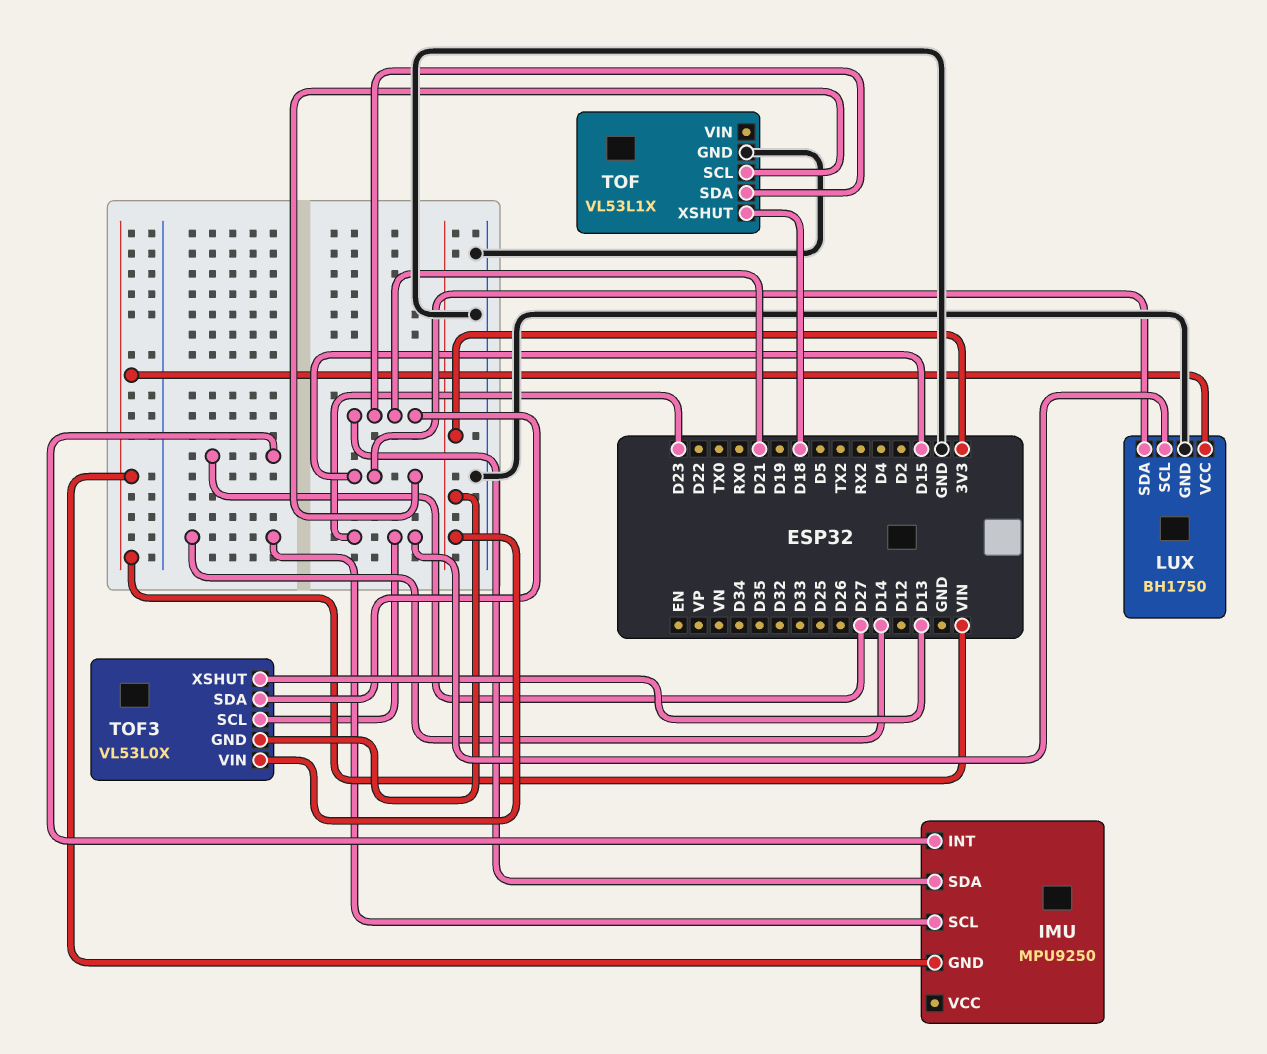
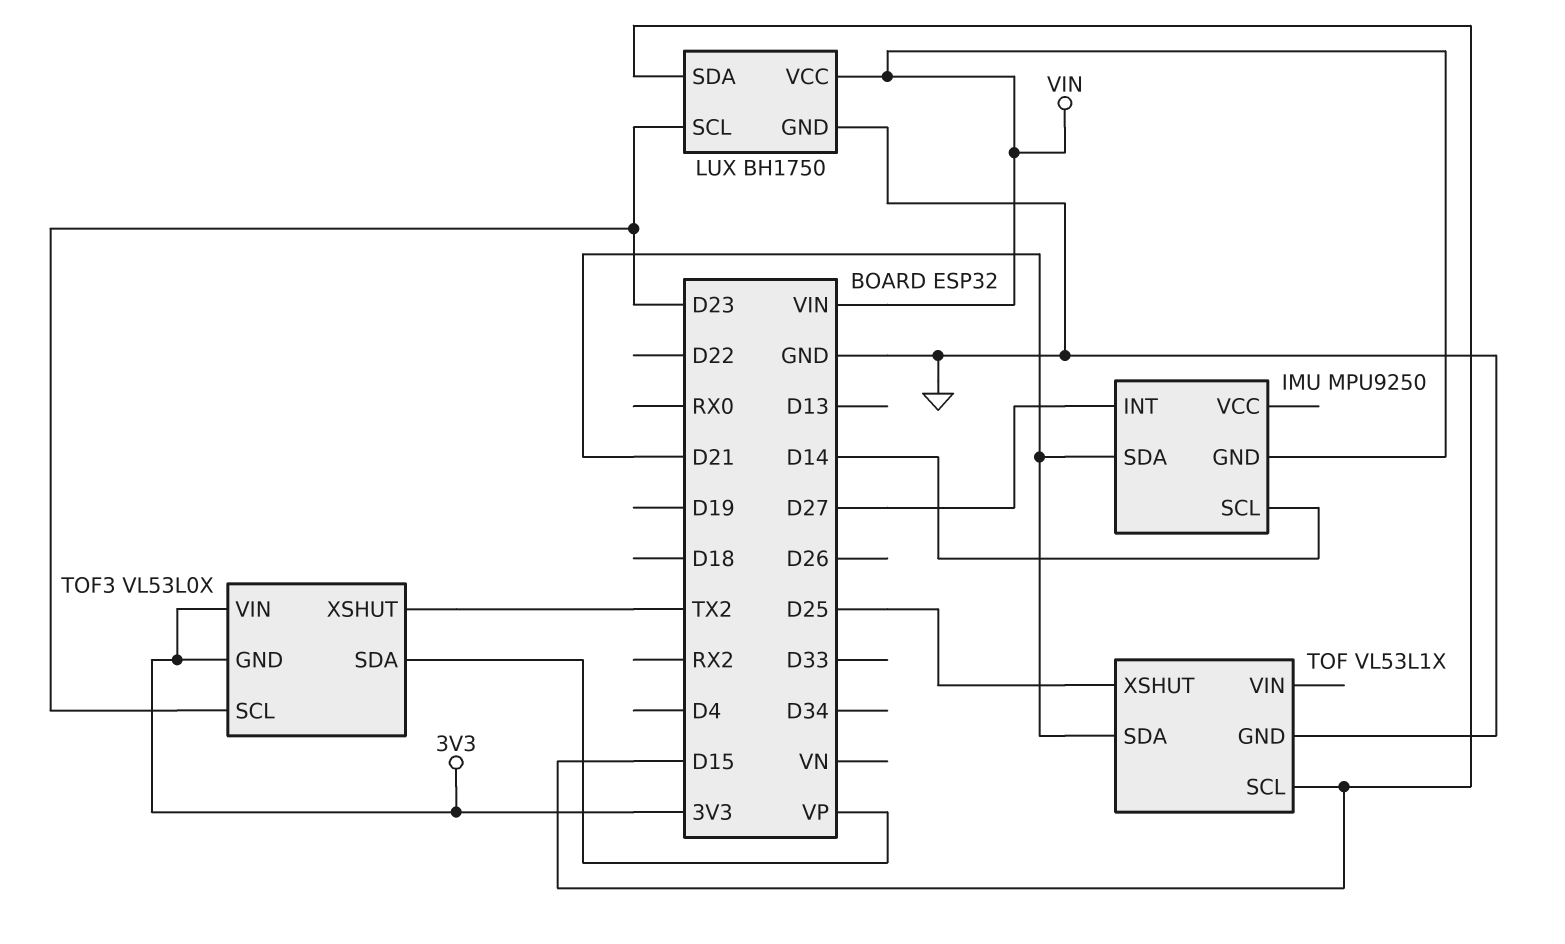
TOF pin XSHUT: D18 -> D25
TOF3 pin SDA: D21 -> VP
TOF3 pin XSHUT: D13 -> TX2

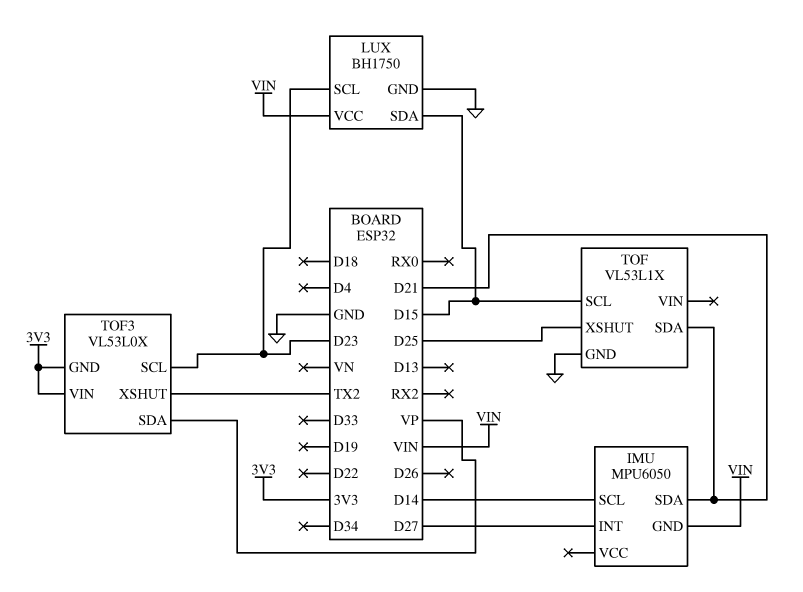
IMU: MPU9250 -> MPU6050

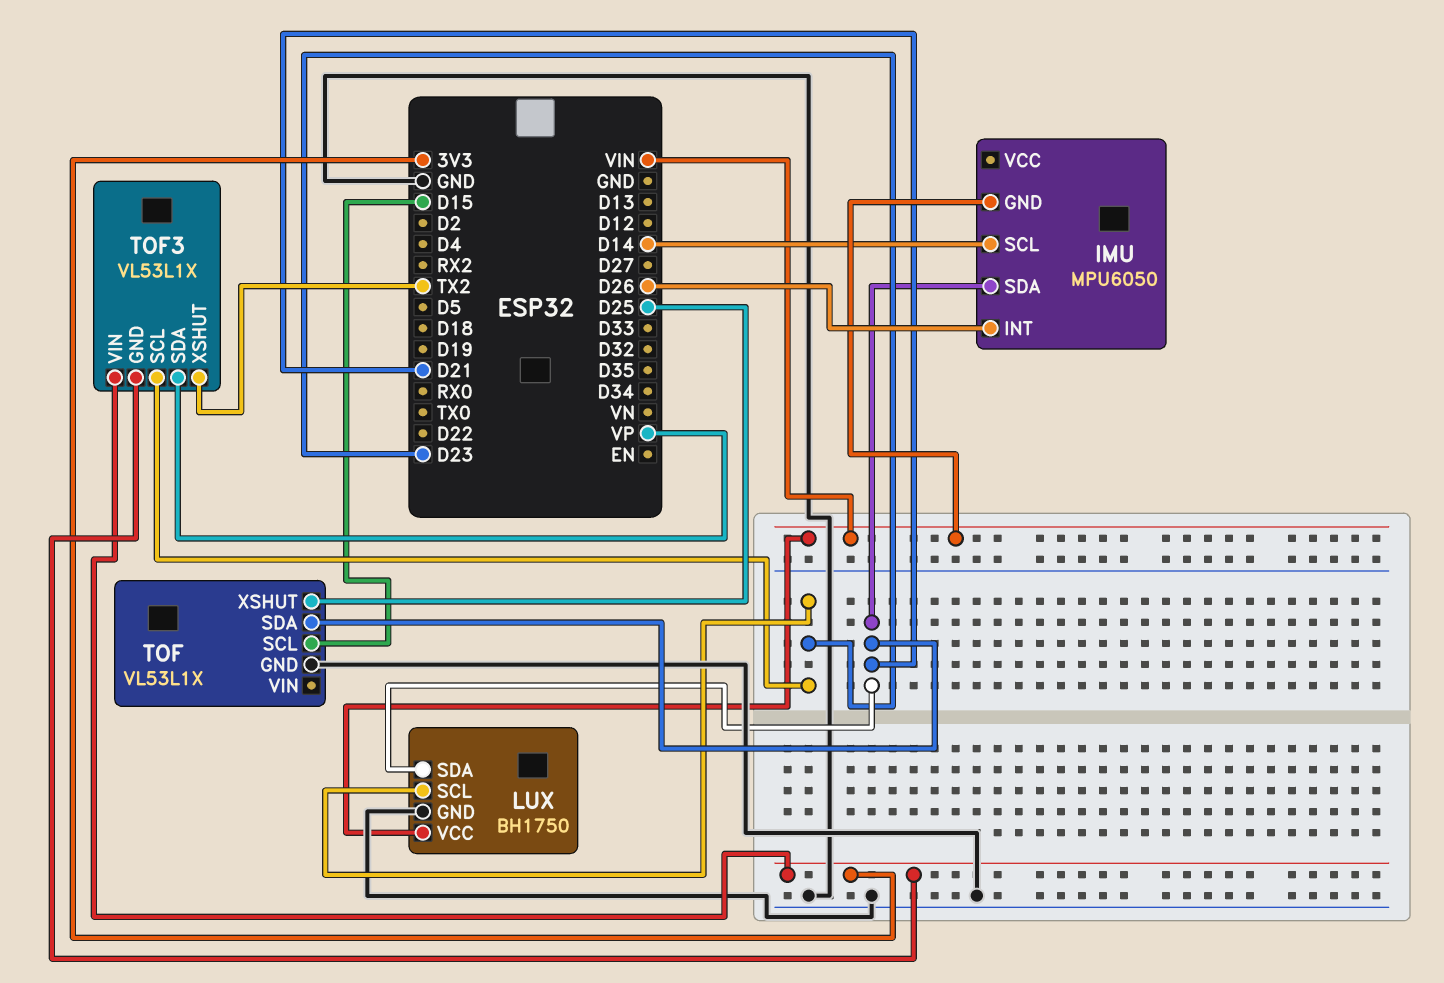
IMU pin INT: D27 -> D26
LUX pin SDA: D15 -> D21
TOF3: VL53L0X -> VL53L1X

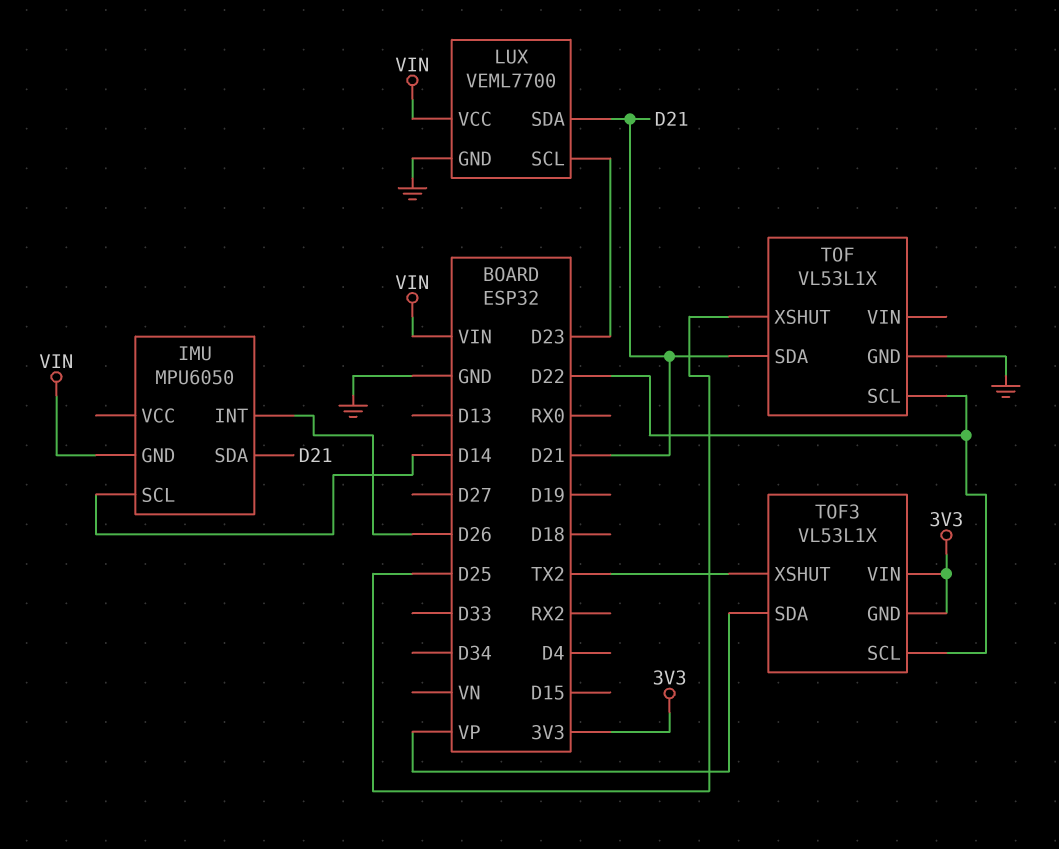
LUX: BH1750 -> VEML7700
TOF pin SCL: D15 -> D22
TOF3 pin SCL: D23 -> D22

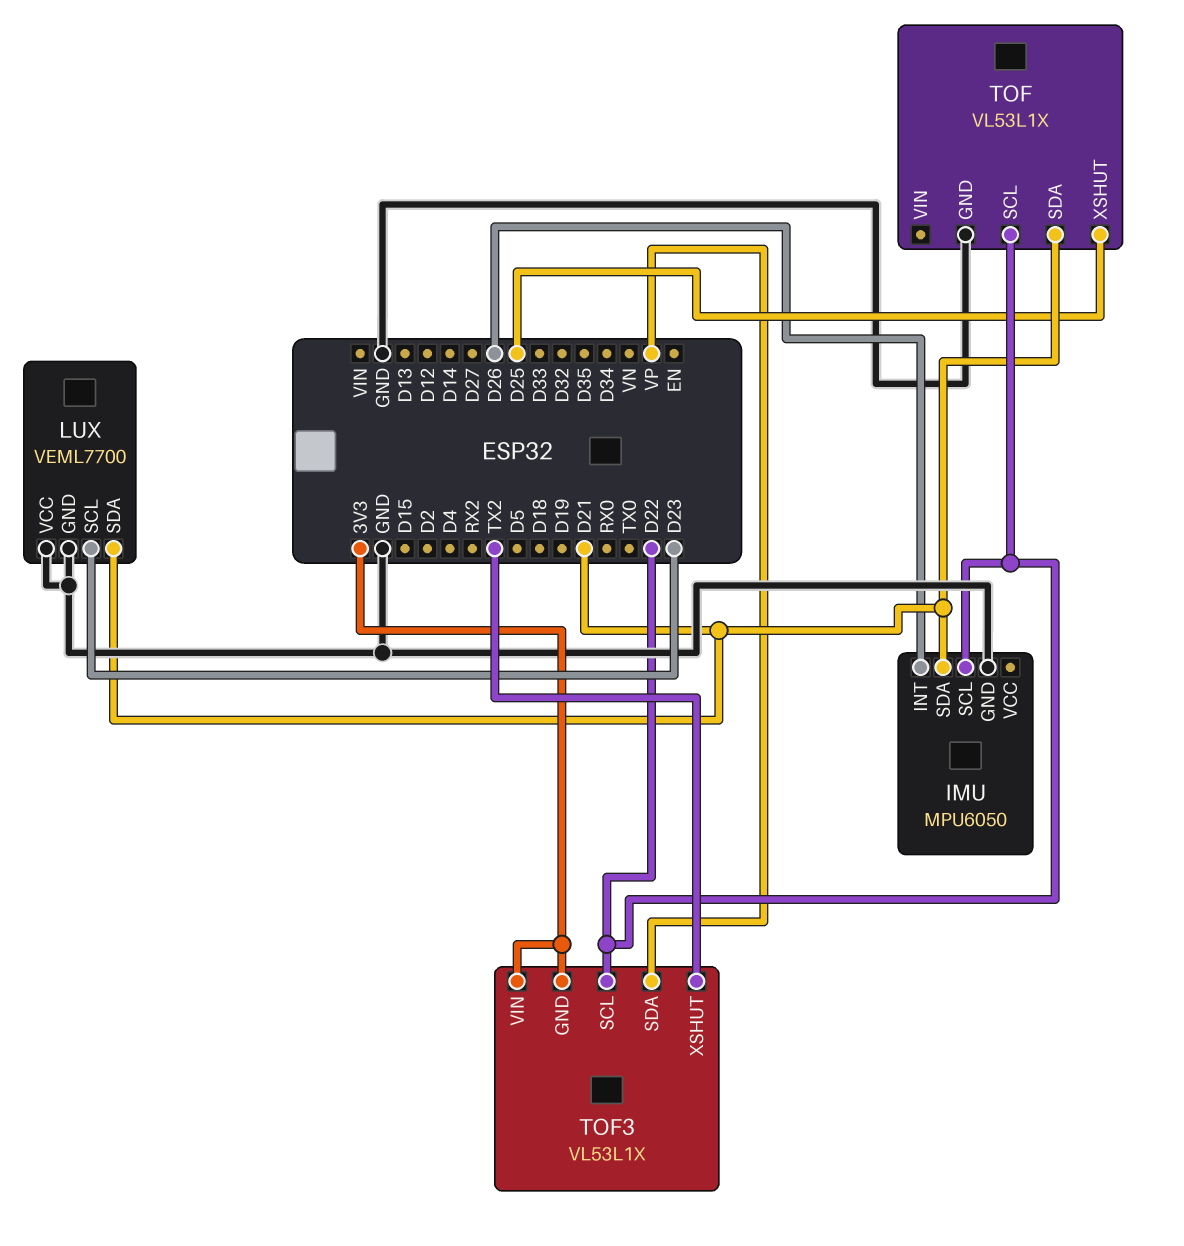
IMU pin GND: VIN -> GND
IMU pin SCL: D14 -> D22
LUX pin VCC: VIN -> GND

